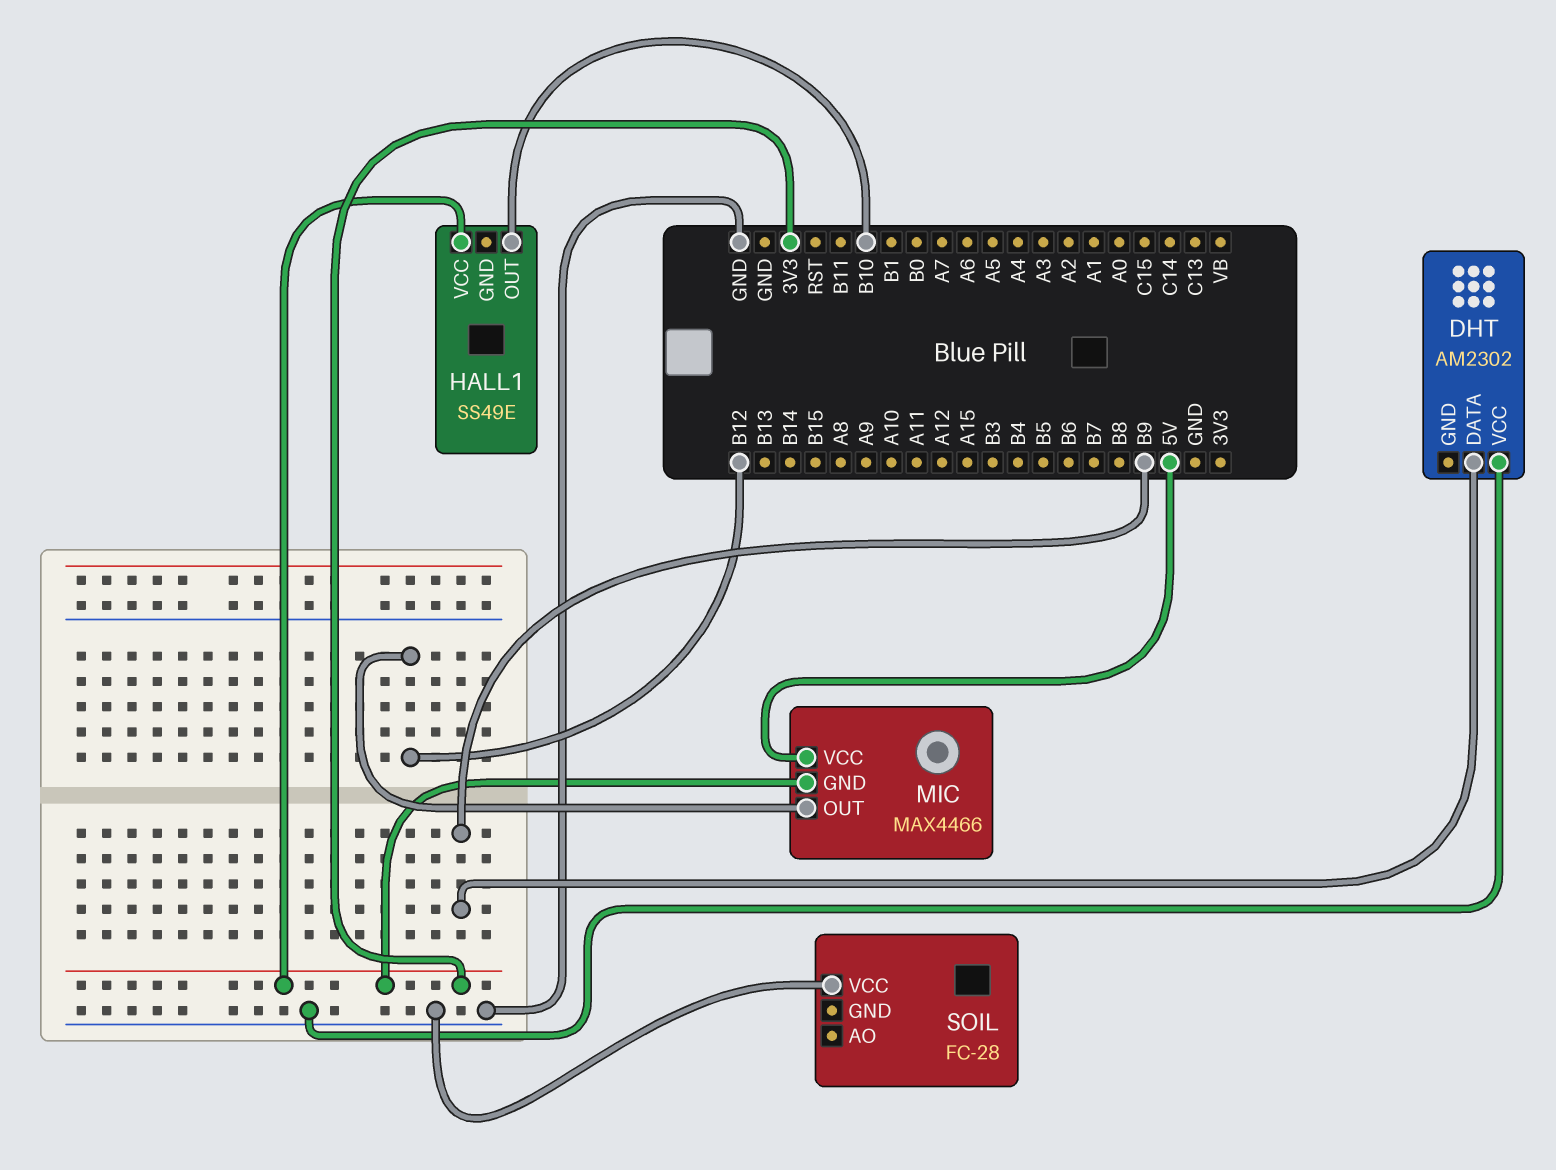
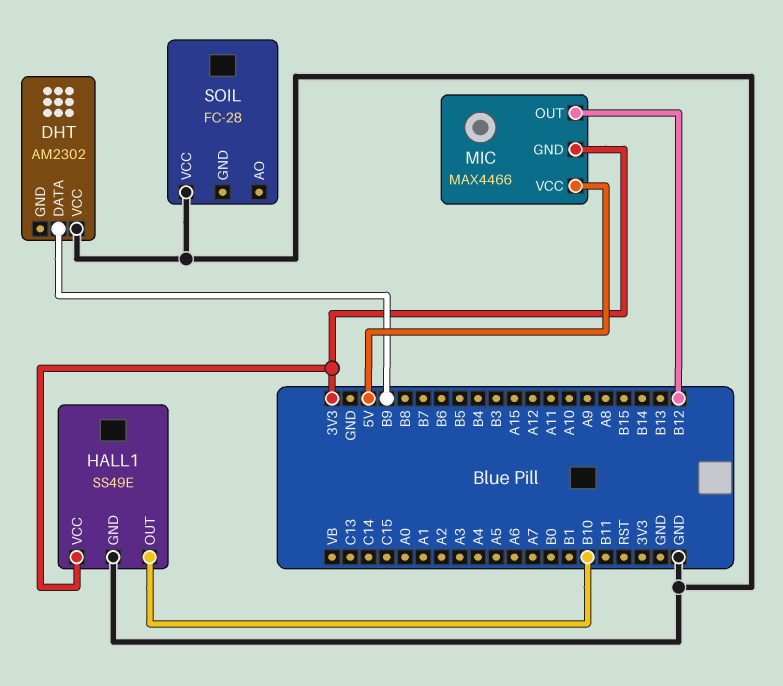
HALL1 pin GND: none -> GND

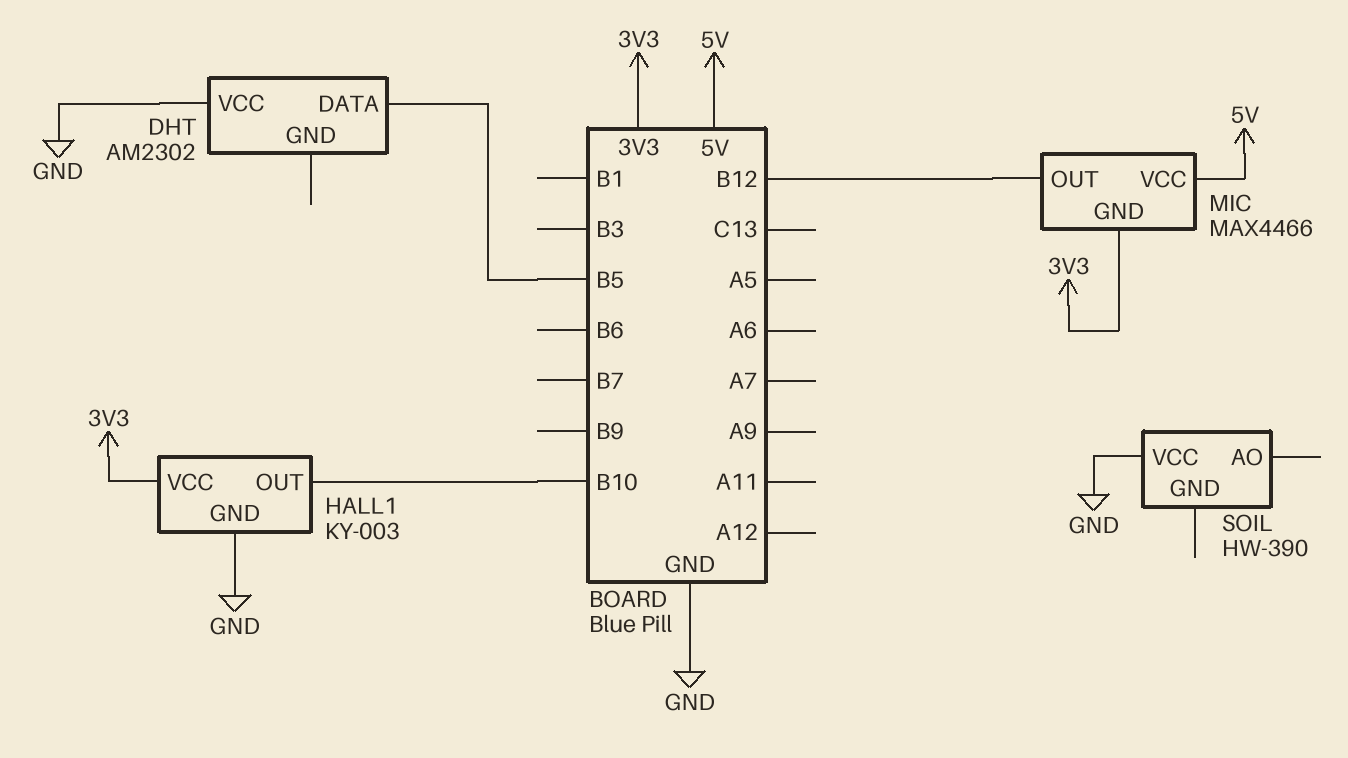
DHT pin DATA: B9 -> B5
HALL1: SS49E -> KY-003
SOIL: FC-28 -> HW-390

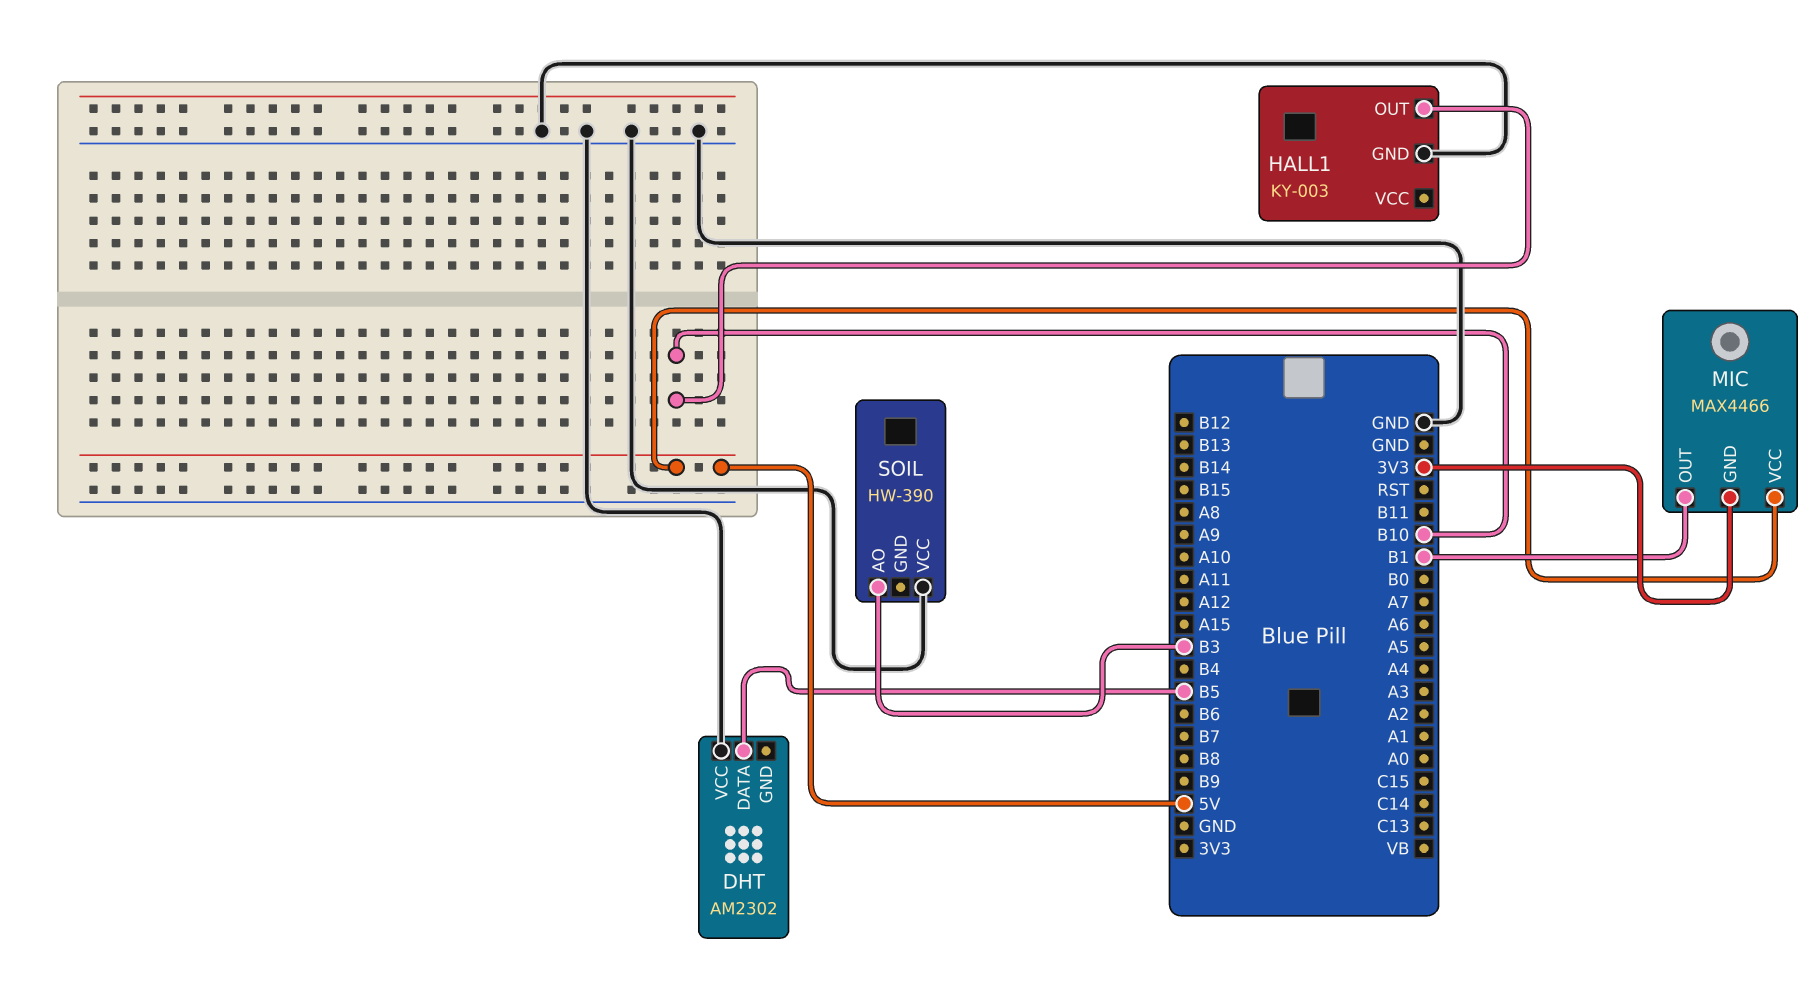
HALL1 pin VCC: 3V3 -> none
MIC pin OUT: B12 -> B1
SOIL pin AO: none -> B3

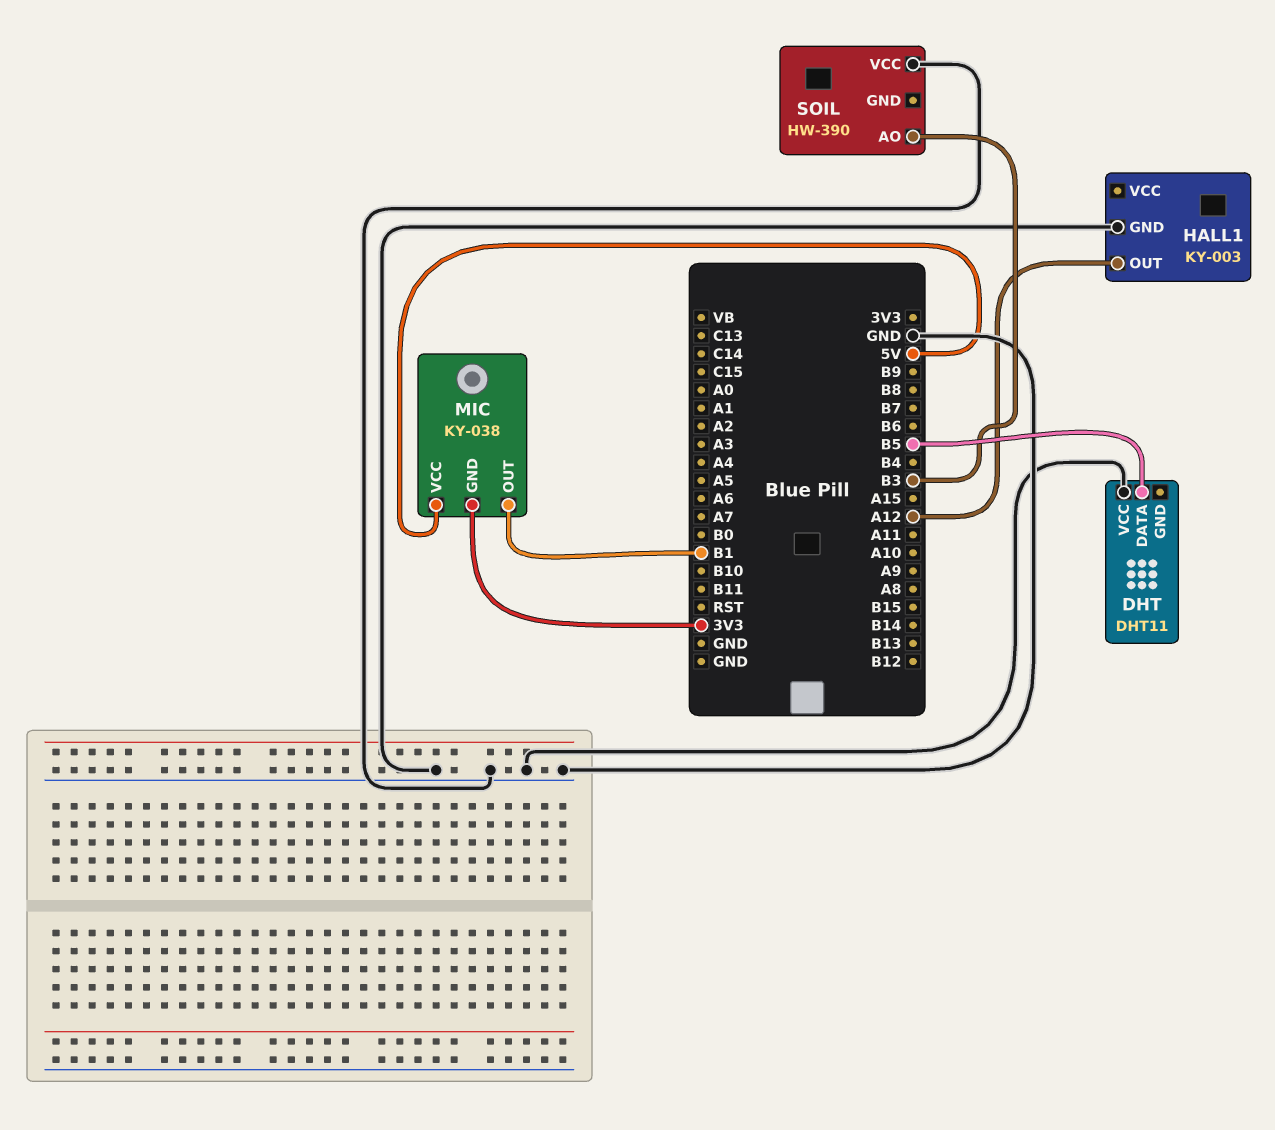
DHT: AM2302 -> DHT11
HALL1 pin OUT: B10 -> A12
MIC: MAX4466 -> KY-038

